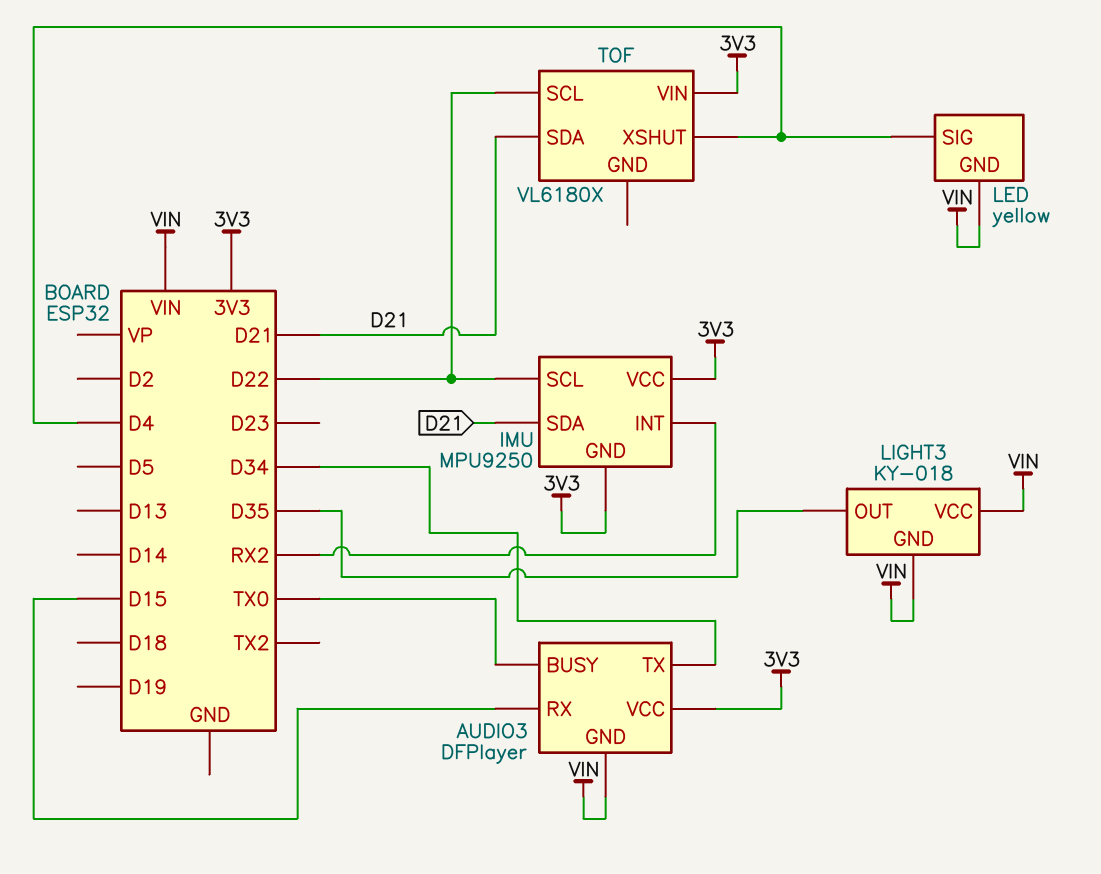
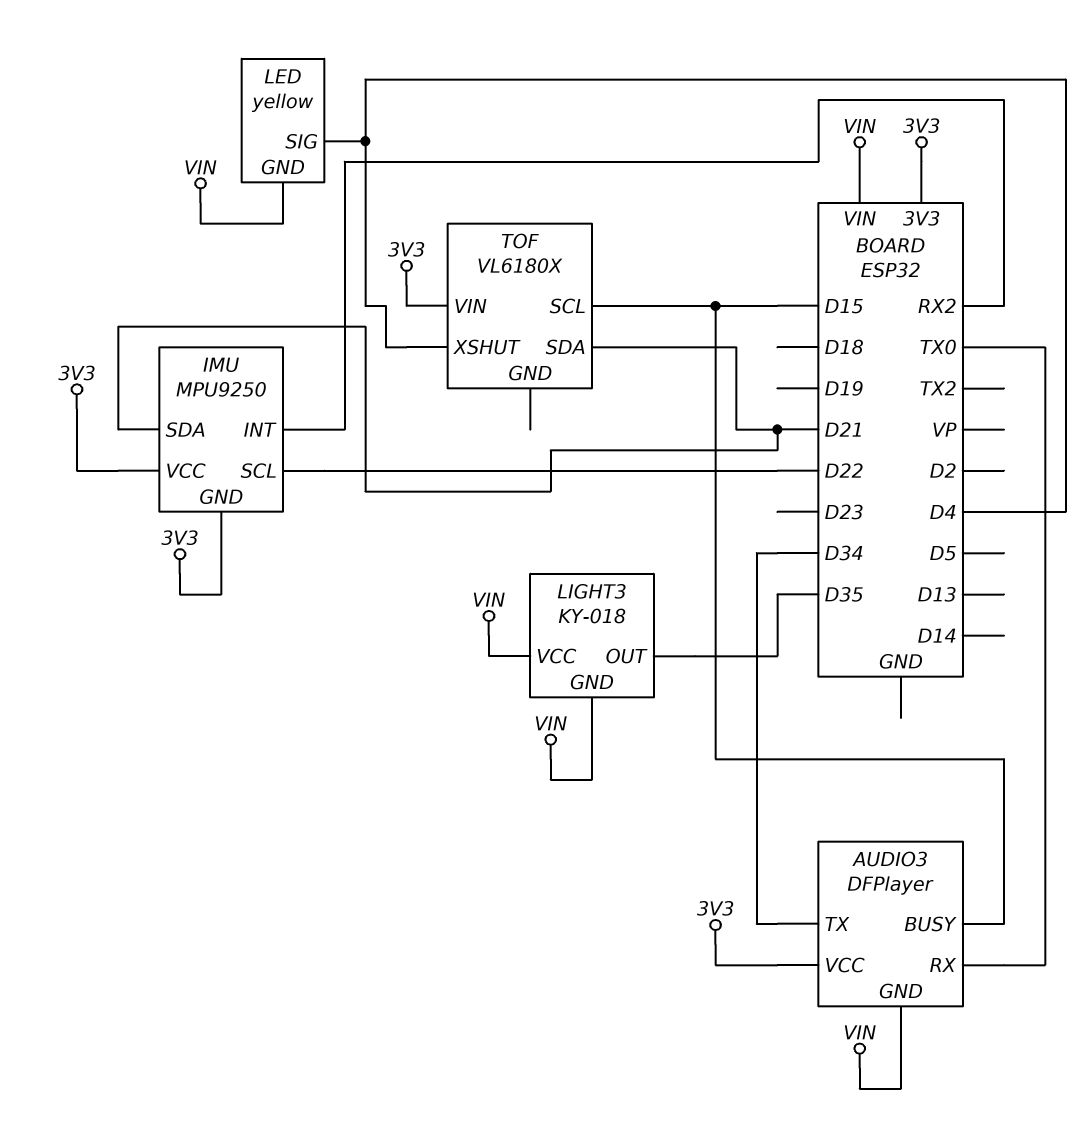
AUDIO3 pin BUSY: TX0 -> D15
AUDIO3 pin RX: D15 -> TX0
TOF pin SCL: D22 -> D15

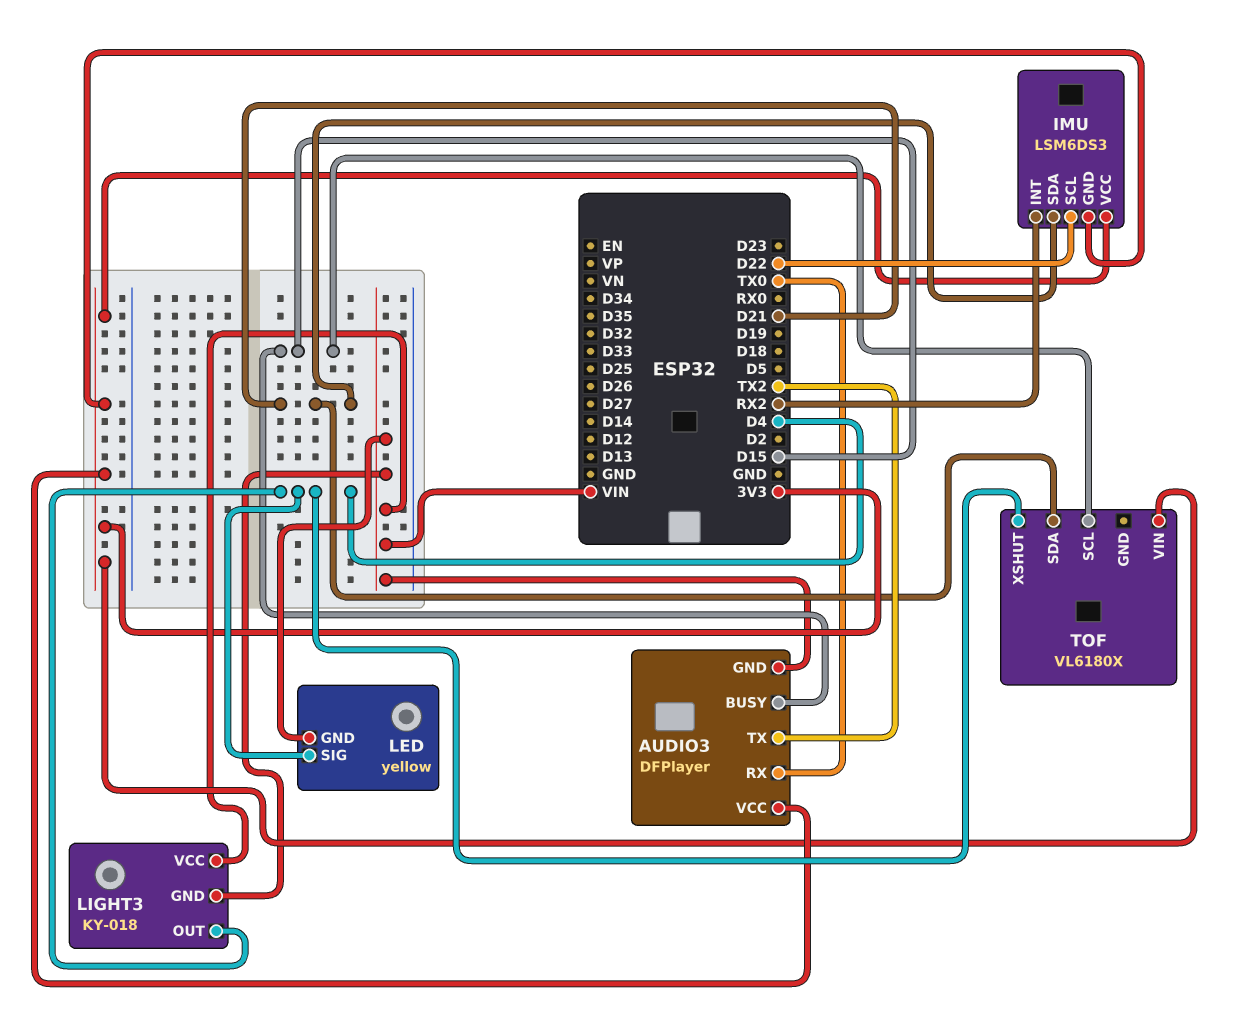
AUDIO3 pin TX: D34 -> TX2
IMU: MPU9250 -> LSM6DS3
LIGHT3 pin OUT: D35 -> D4

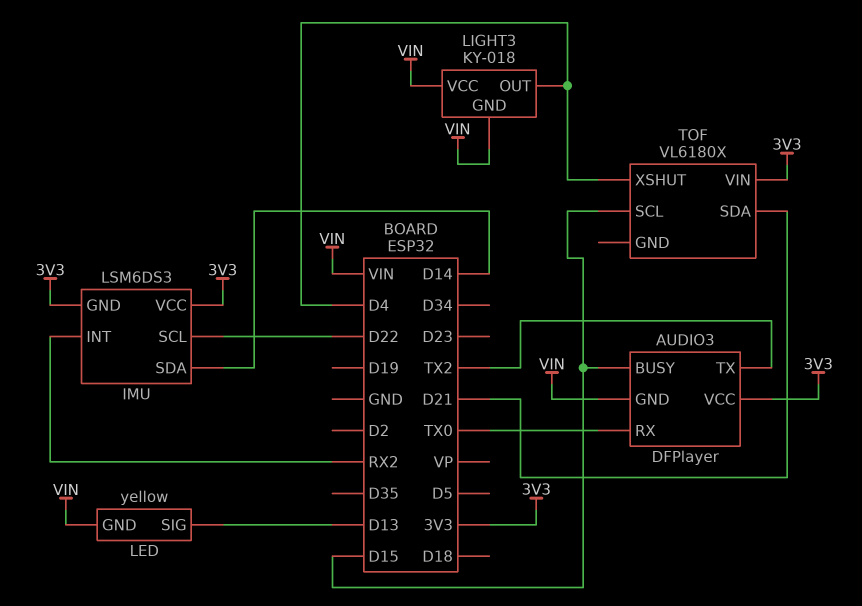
IMU pin SDA: D21 -> D14
LED pin SIG: D4 -> D13

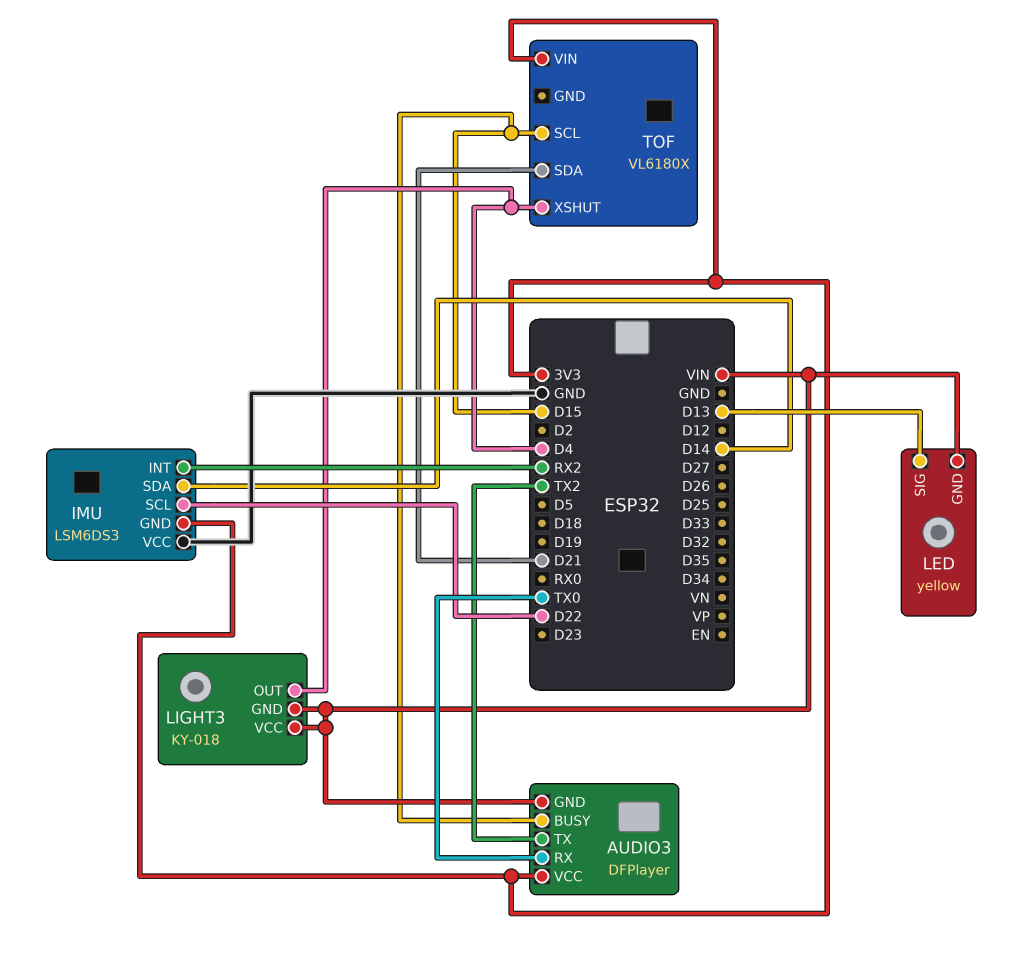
IMU pin VCC: 3V3 -> GND

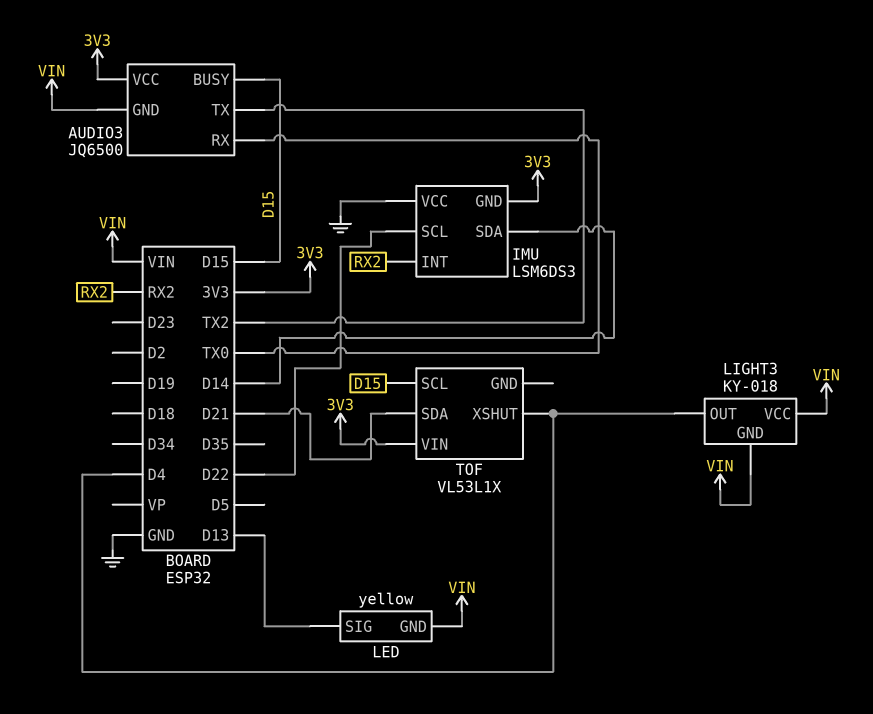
AUDIO3: DFPlayer -> JQ6500
TOF: VL6180X -> VL53L1X

